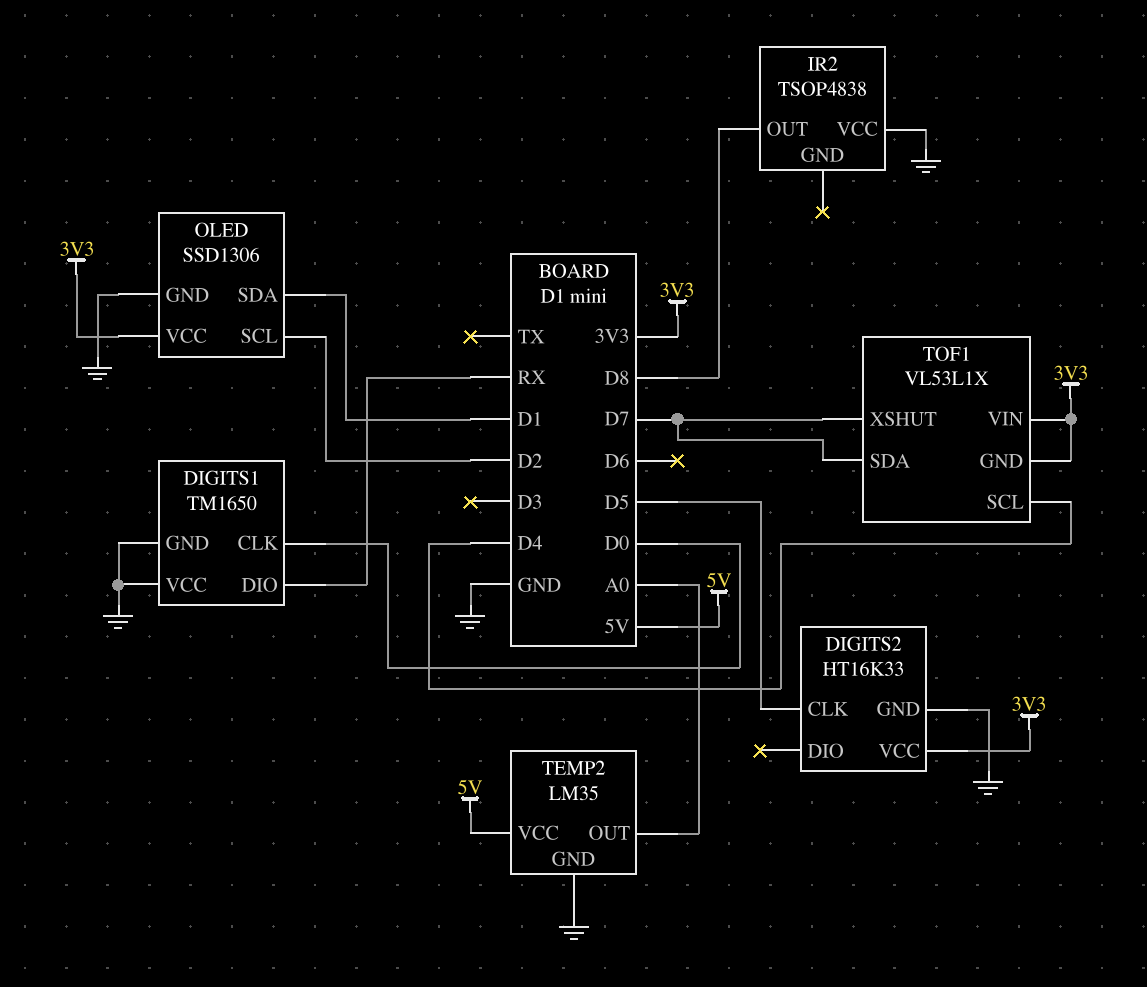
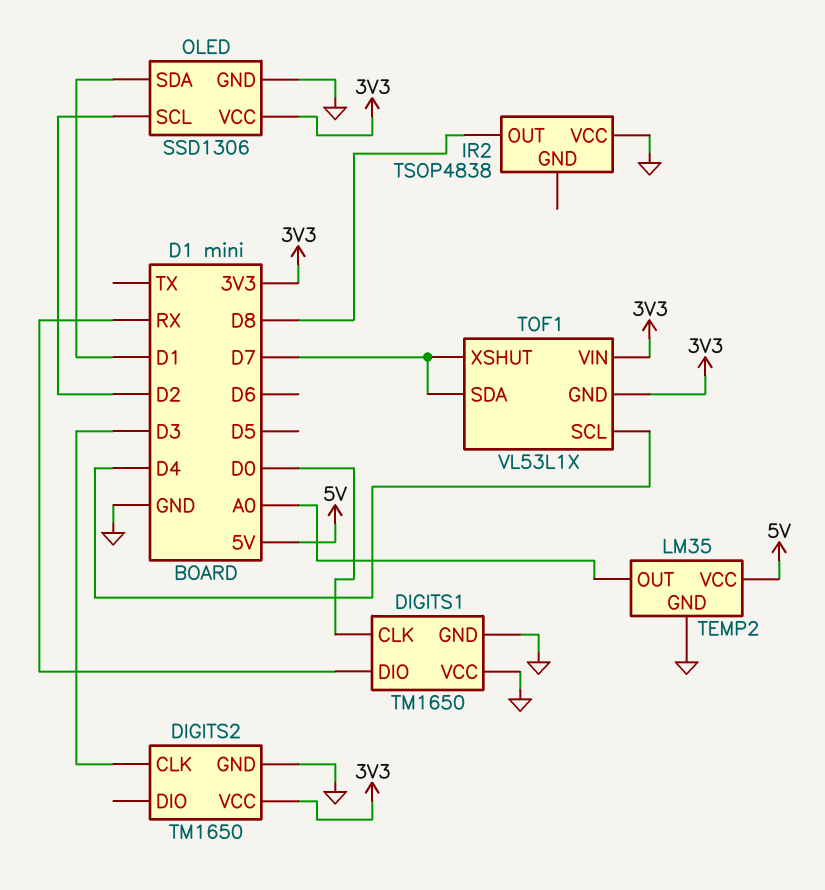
DIGITS2: HT16K33 -> TM1650
DIGITS2 pin CLK: D5 -> D3

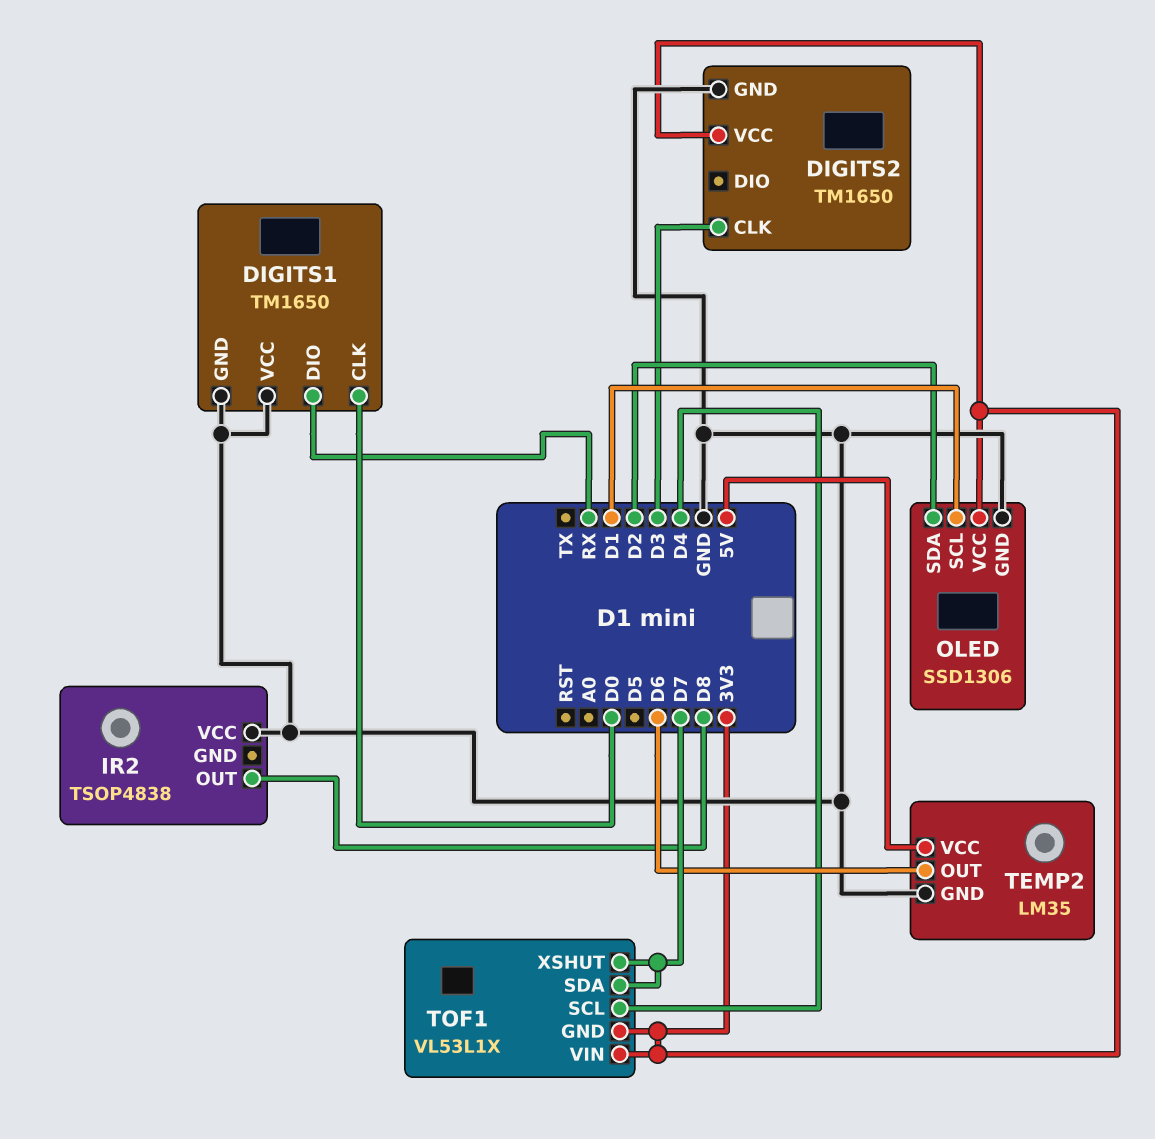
OLED pin SCL: D2 -> D1
OLED pin SDA: D1 -> D2
TEMP2 pin OUT: A0 -> D6

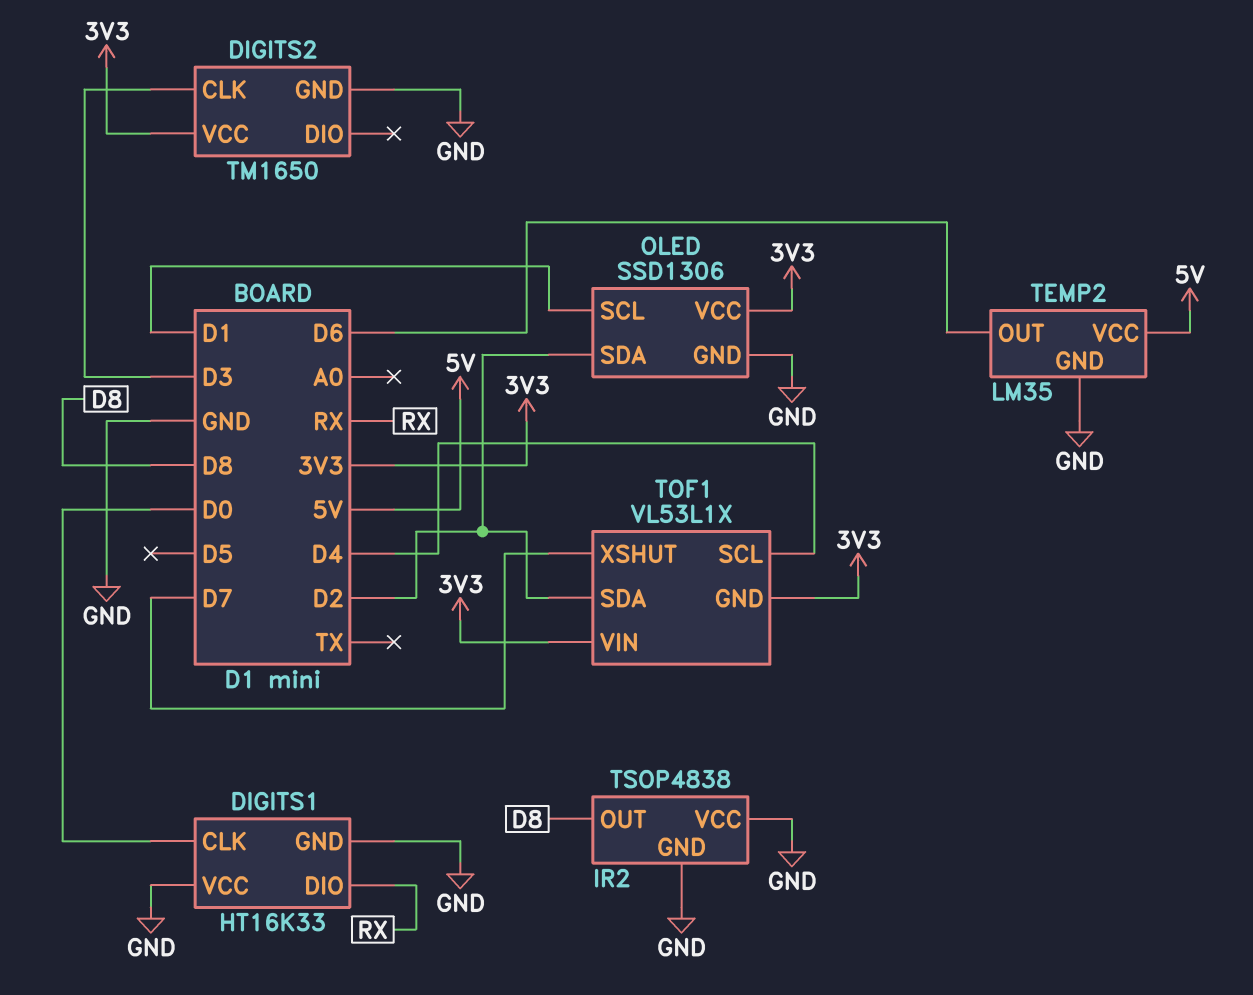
DIGITS1: TM1650 -> HT16K33
IR2 pin GND: none -> GND
TOF1 pin SDA: D7 -> D2

